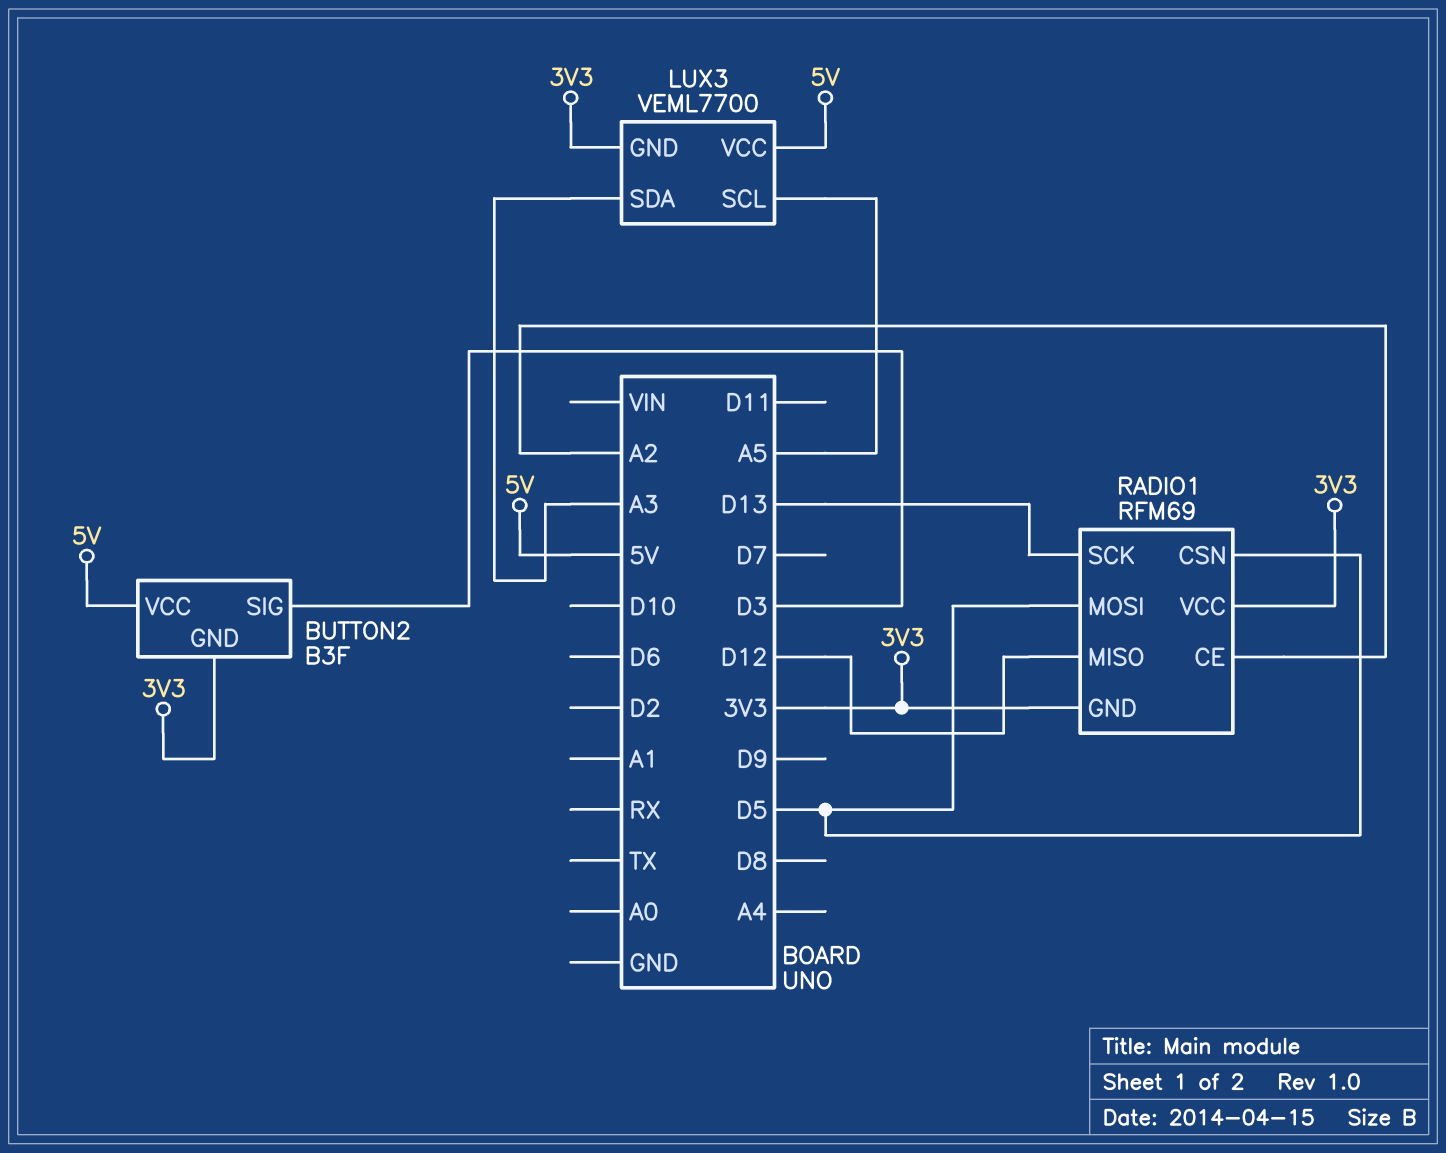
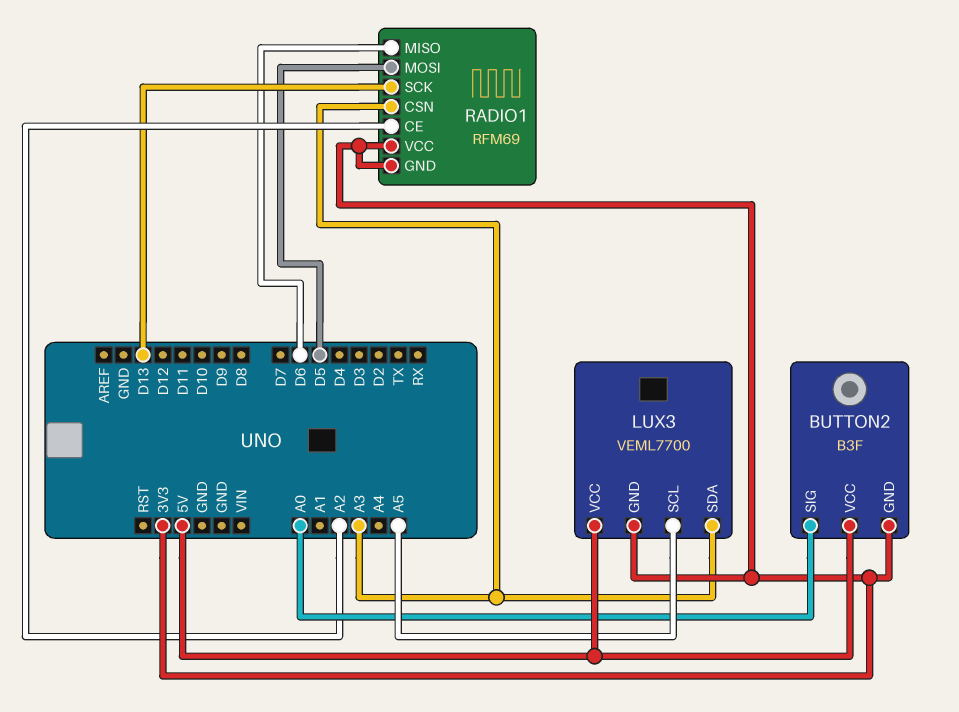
BUTTON2 pin SIG: D3 -> A0
RADIO1 pin CSN: D5 -> A3
RADIO1 pin MISO: D12 -> D6

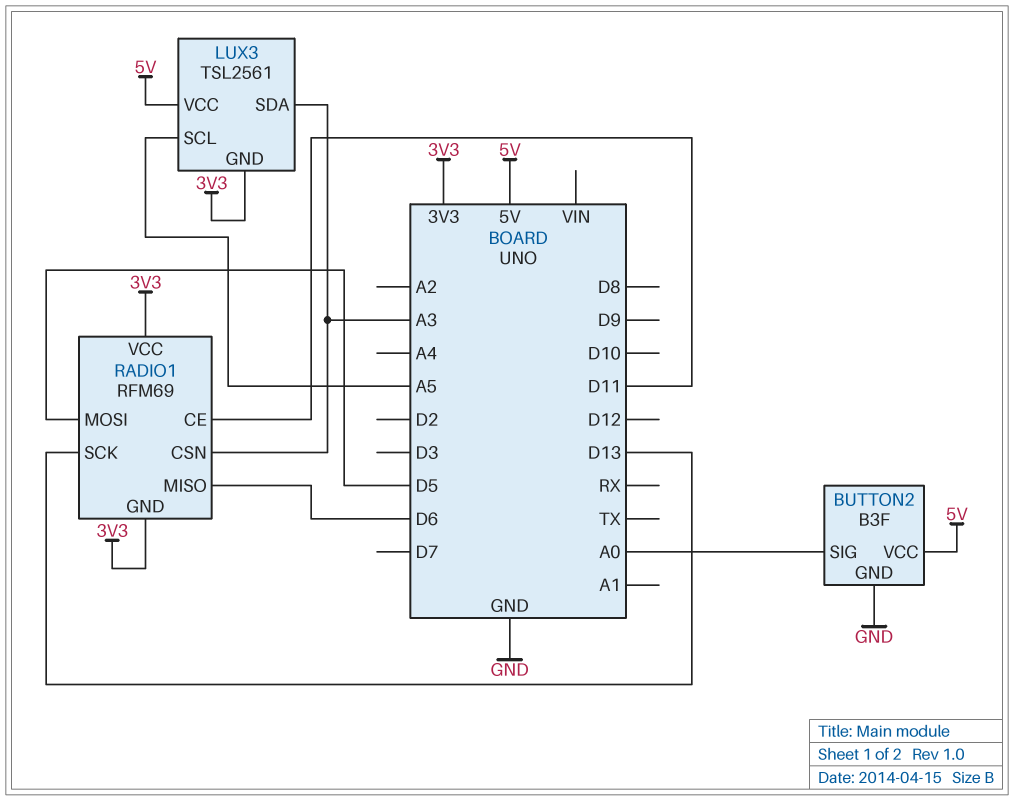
BUTTON2 pin GND: 3V3 -> GND
LUX3: VEML7700 -> TSL2561
RADIO1 pin CE: A2 -> D11

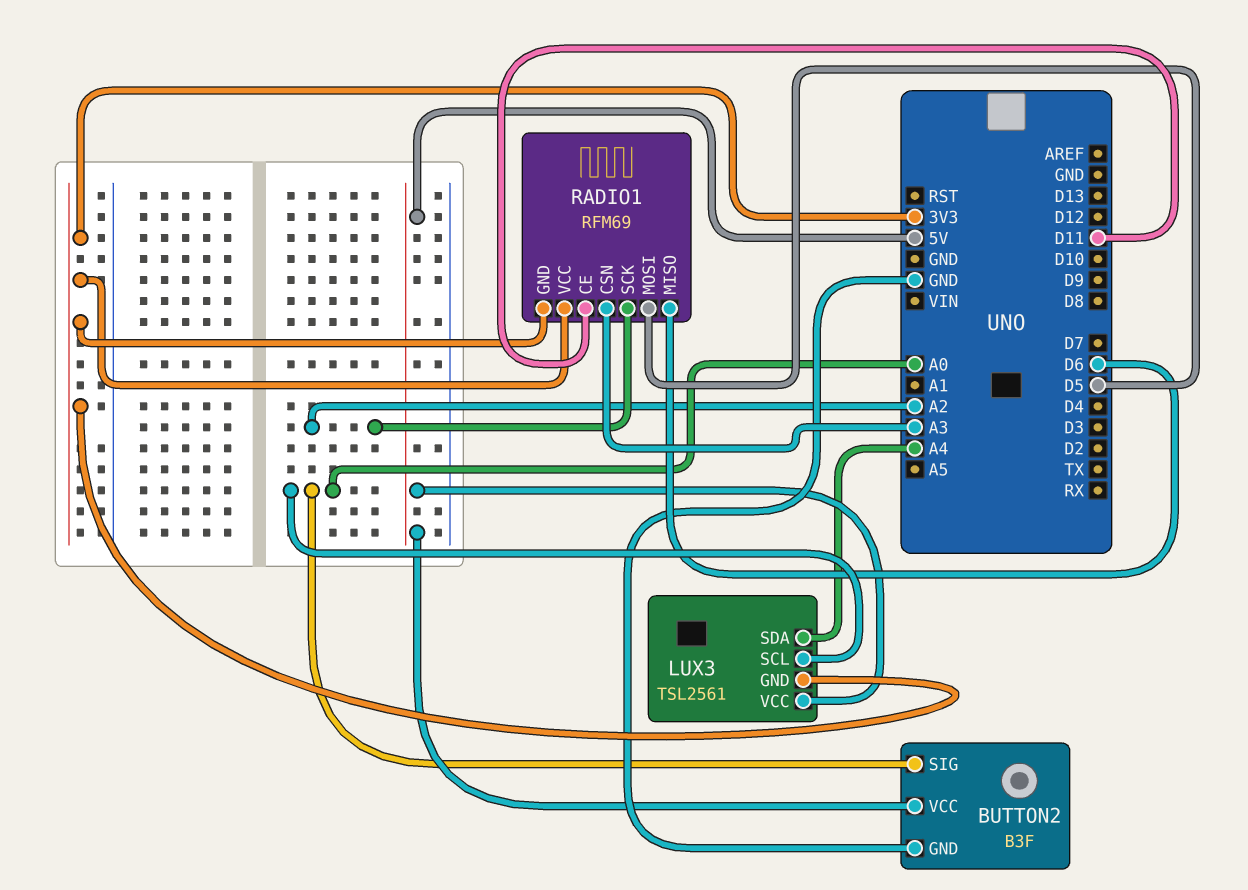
LUX3 pin SCL: A5 -> A0
LUX3 pin SDA: A3 -> A4
RADIO1 pin SCK: D13 -> A2

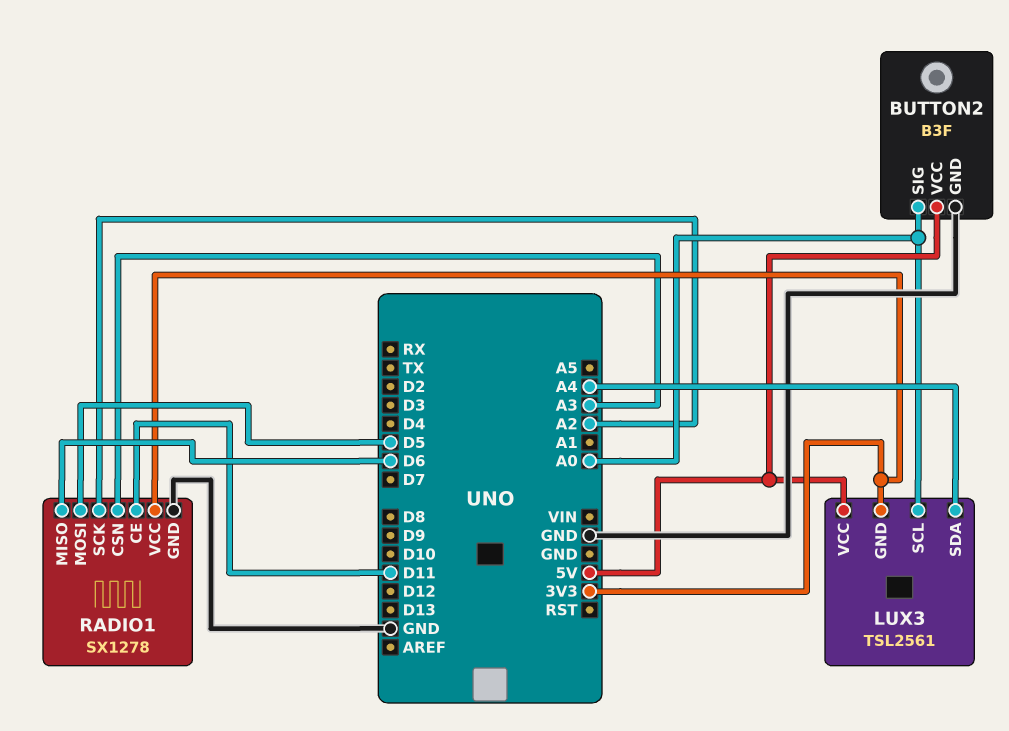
RADIO1: RFM69 -> SX1278
RADIO1 pin GND: 3V3 -> GND

